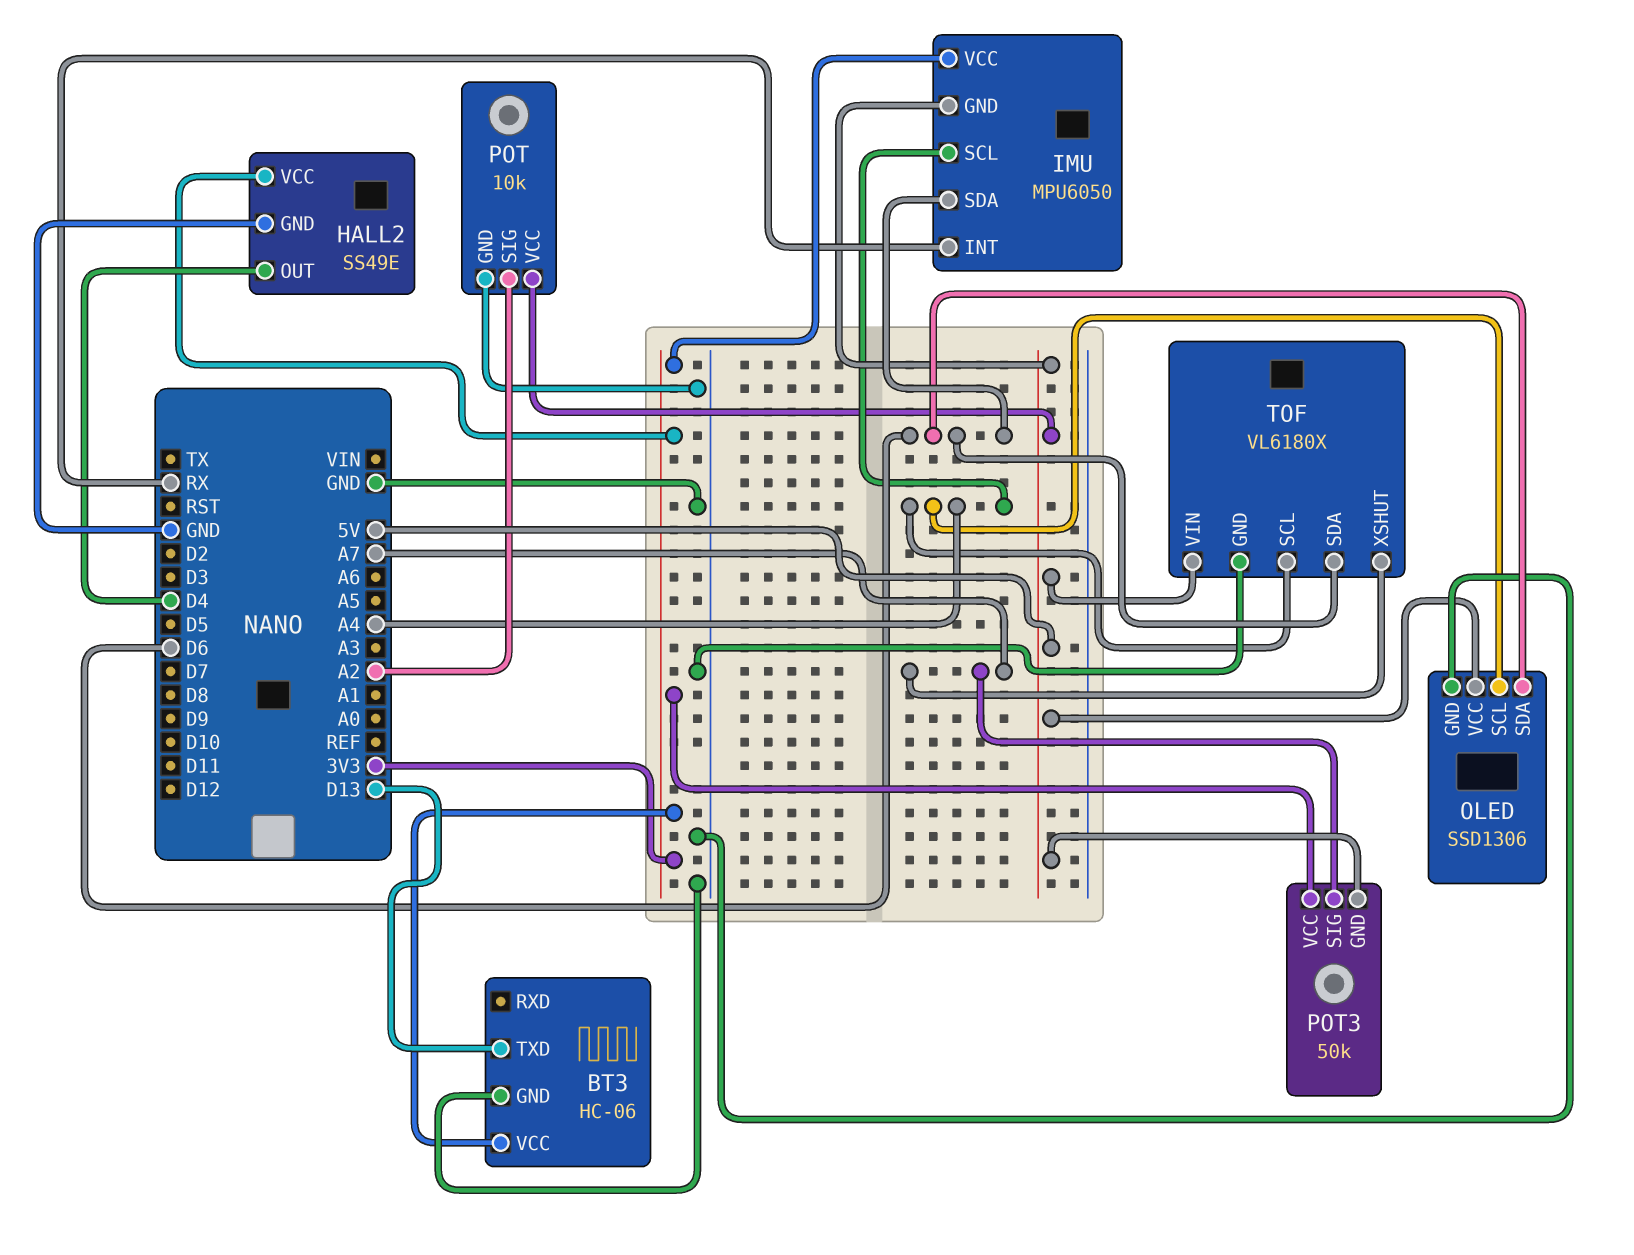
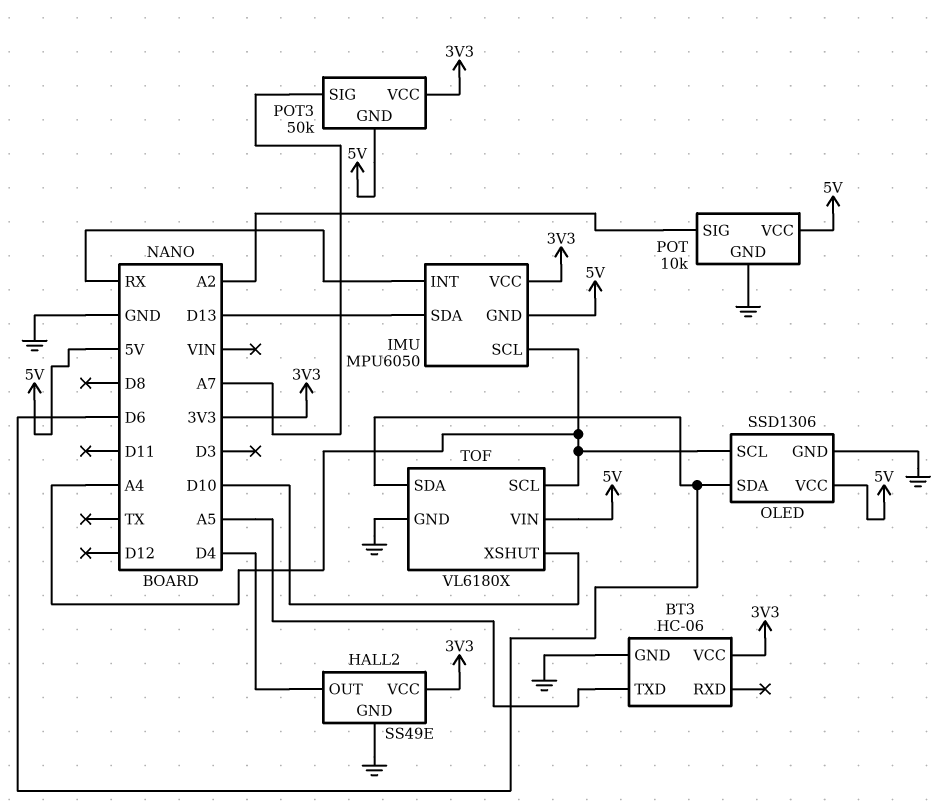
BT3 pin TXD: D13 -> A5
IMU pin SDA: D6 -> D13
TOF pin XSHUT: A7 -> D10

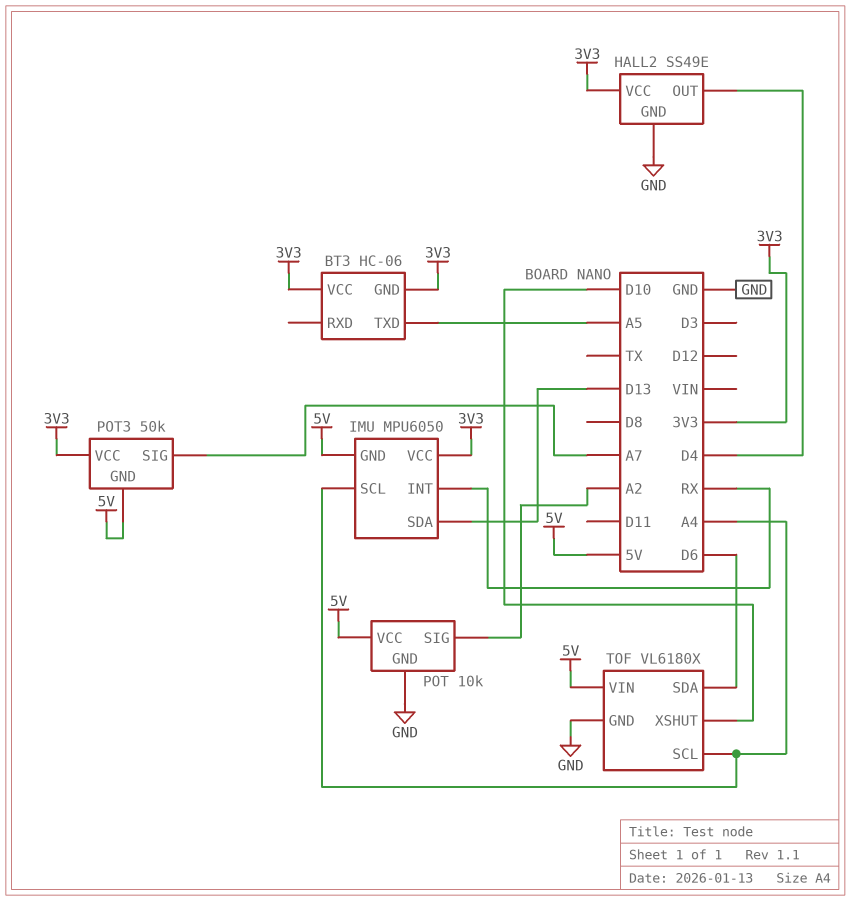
BT3 pin GND: GND -> 3V3
OLED: SSD1306 -> none
OLED pin GND: GND -> none
OLED pin SCL: A4 -> none
OLED pin SDA: D6 -> none
OLED pin VCC: 5V -> none

